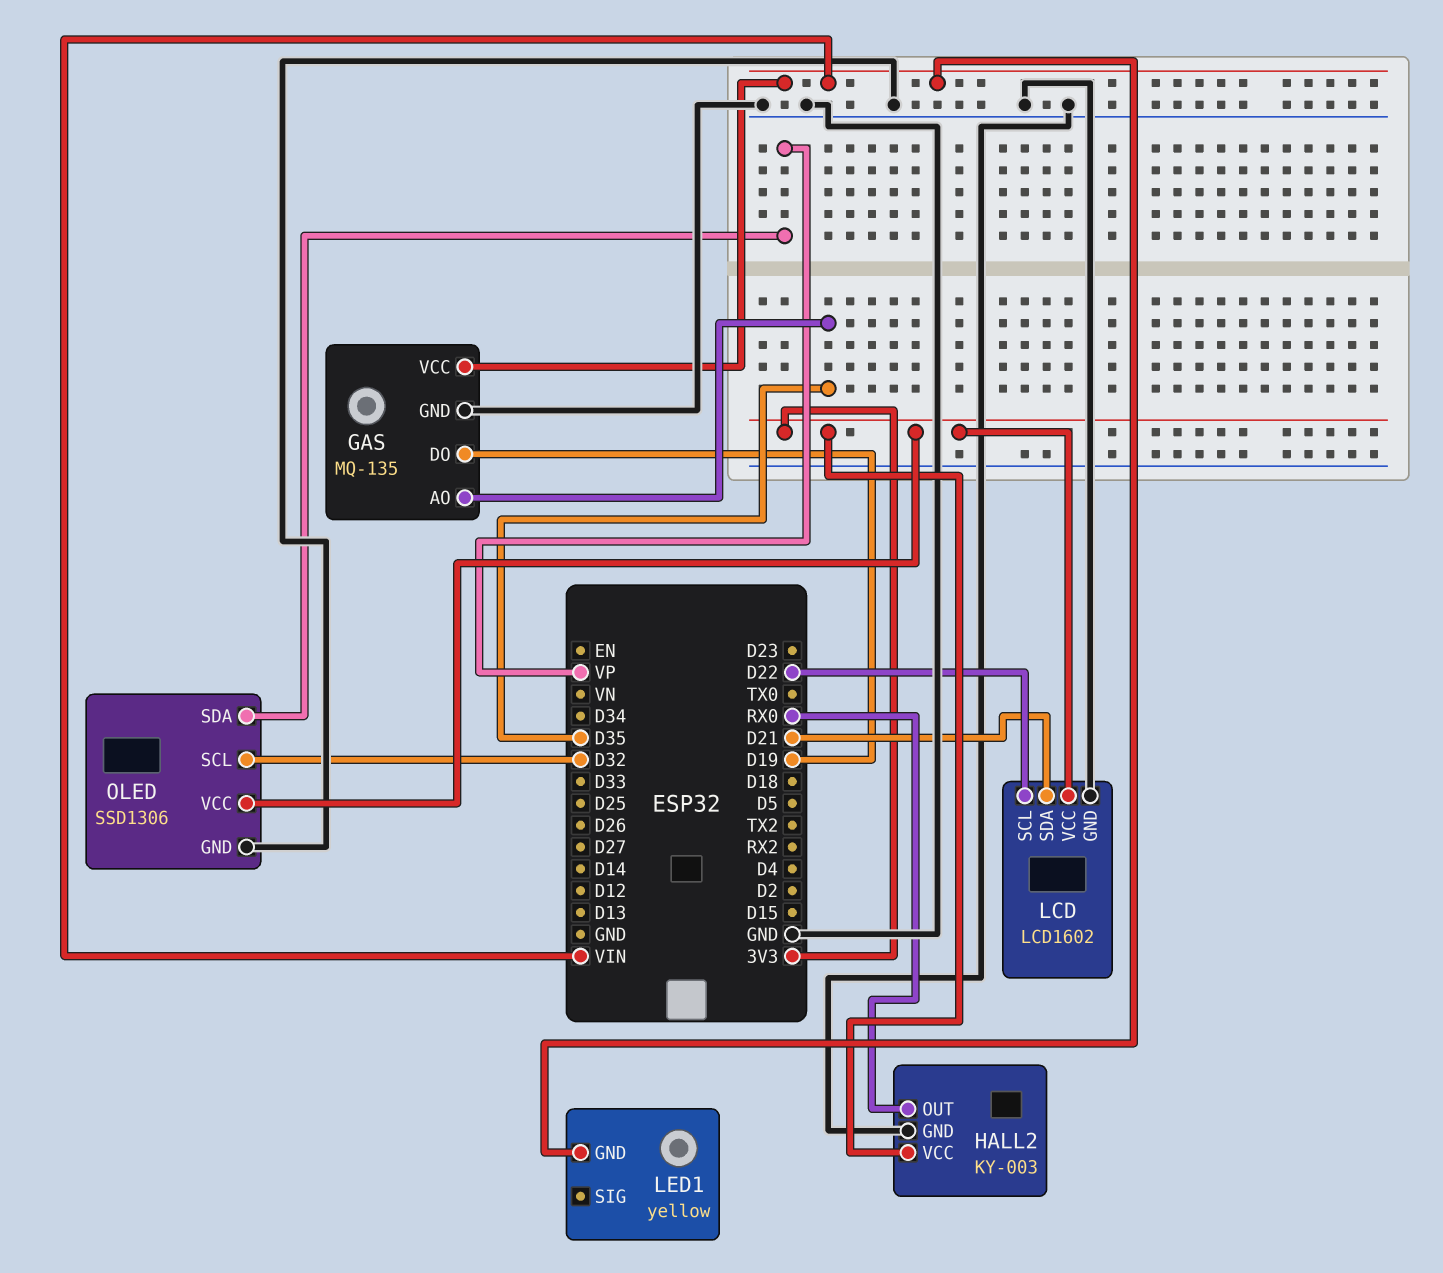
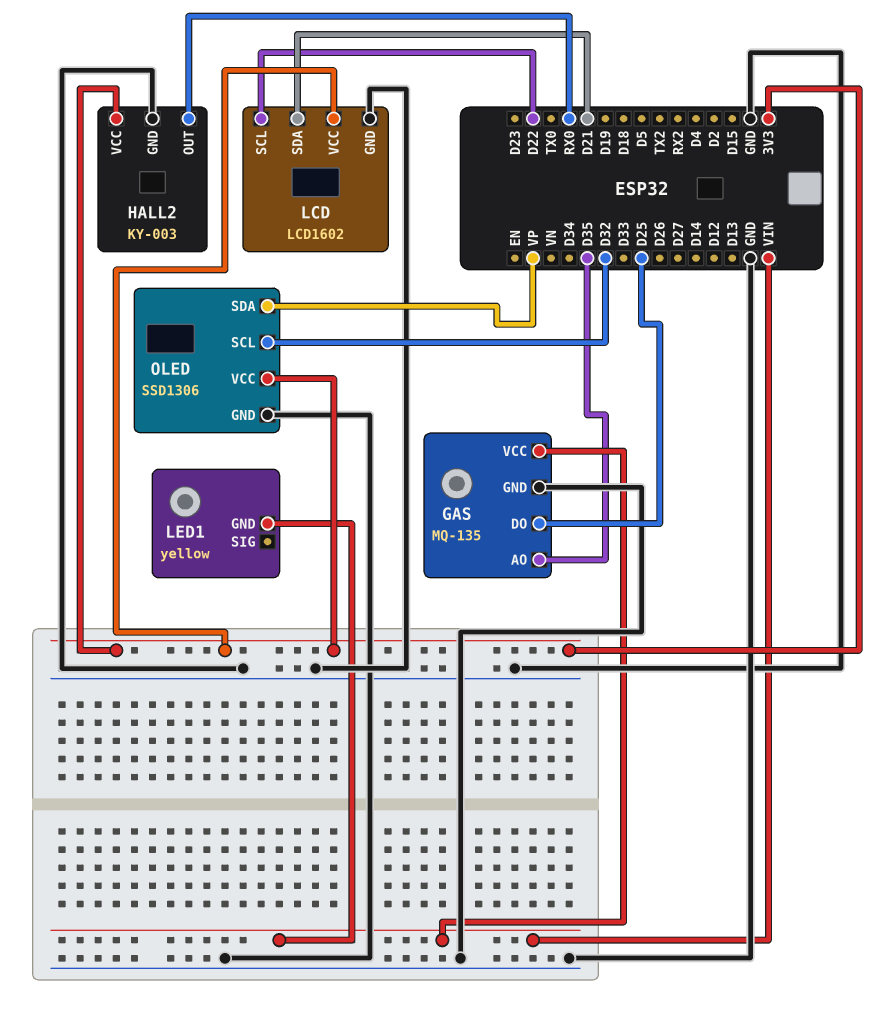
GAS pin DO: D19 -> D25

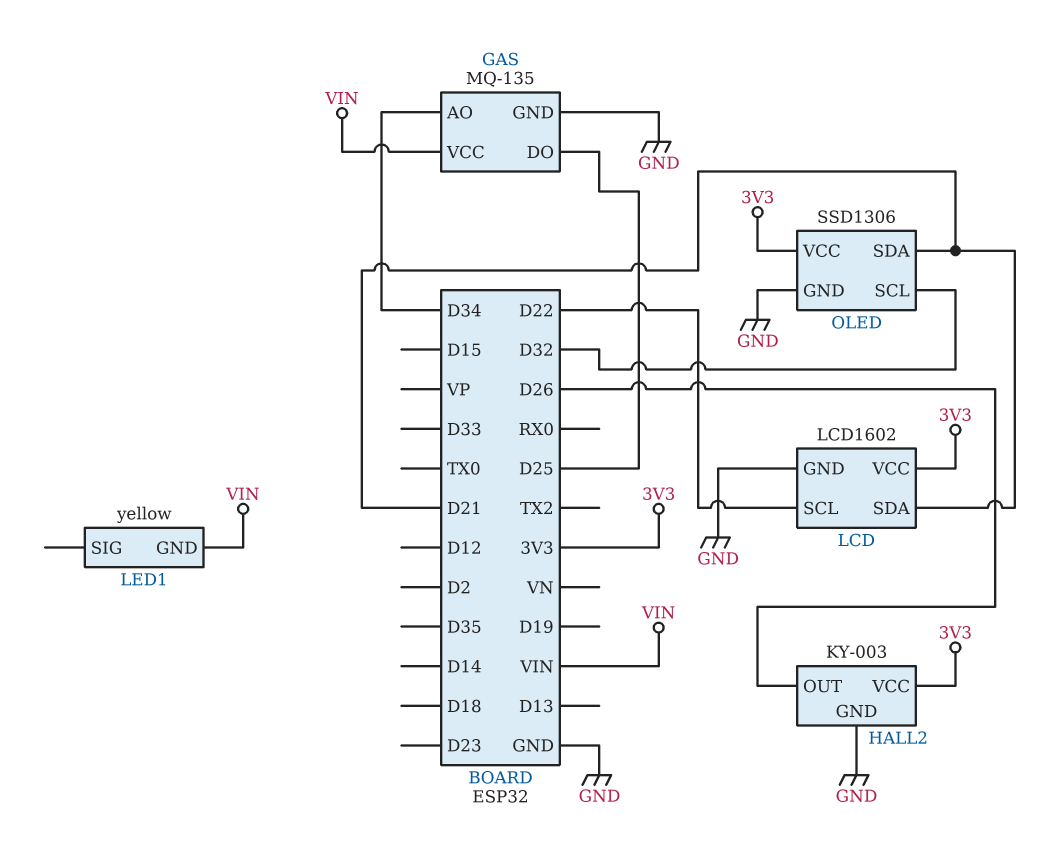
GAS pin AO: D35 -> D34
HALL2 pin OUT: RX0 -> D26
OLED pin SDA: VP -> D21

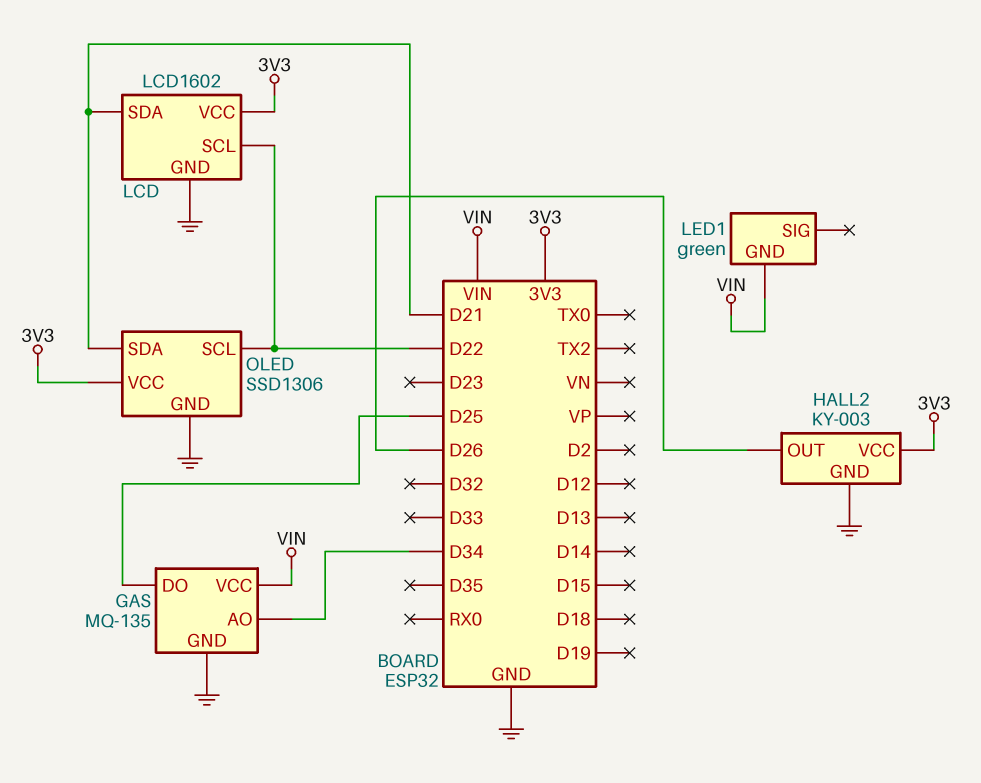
LED1: yellow -> green
OLED pin SCL: D32 -> D22

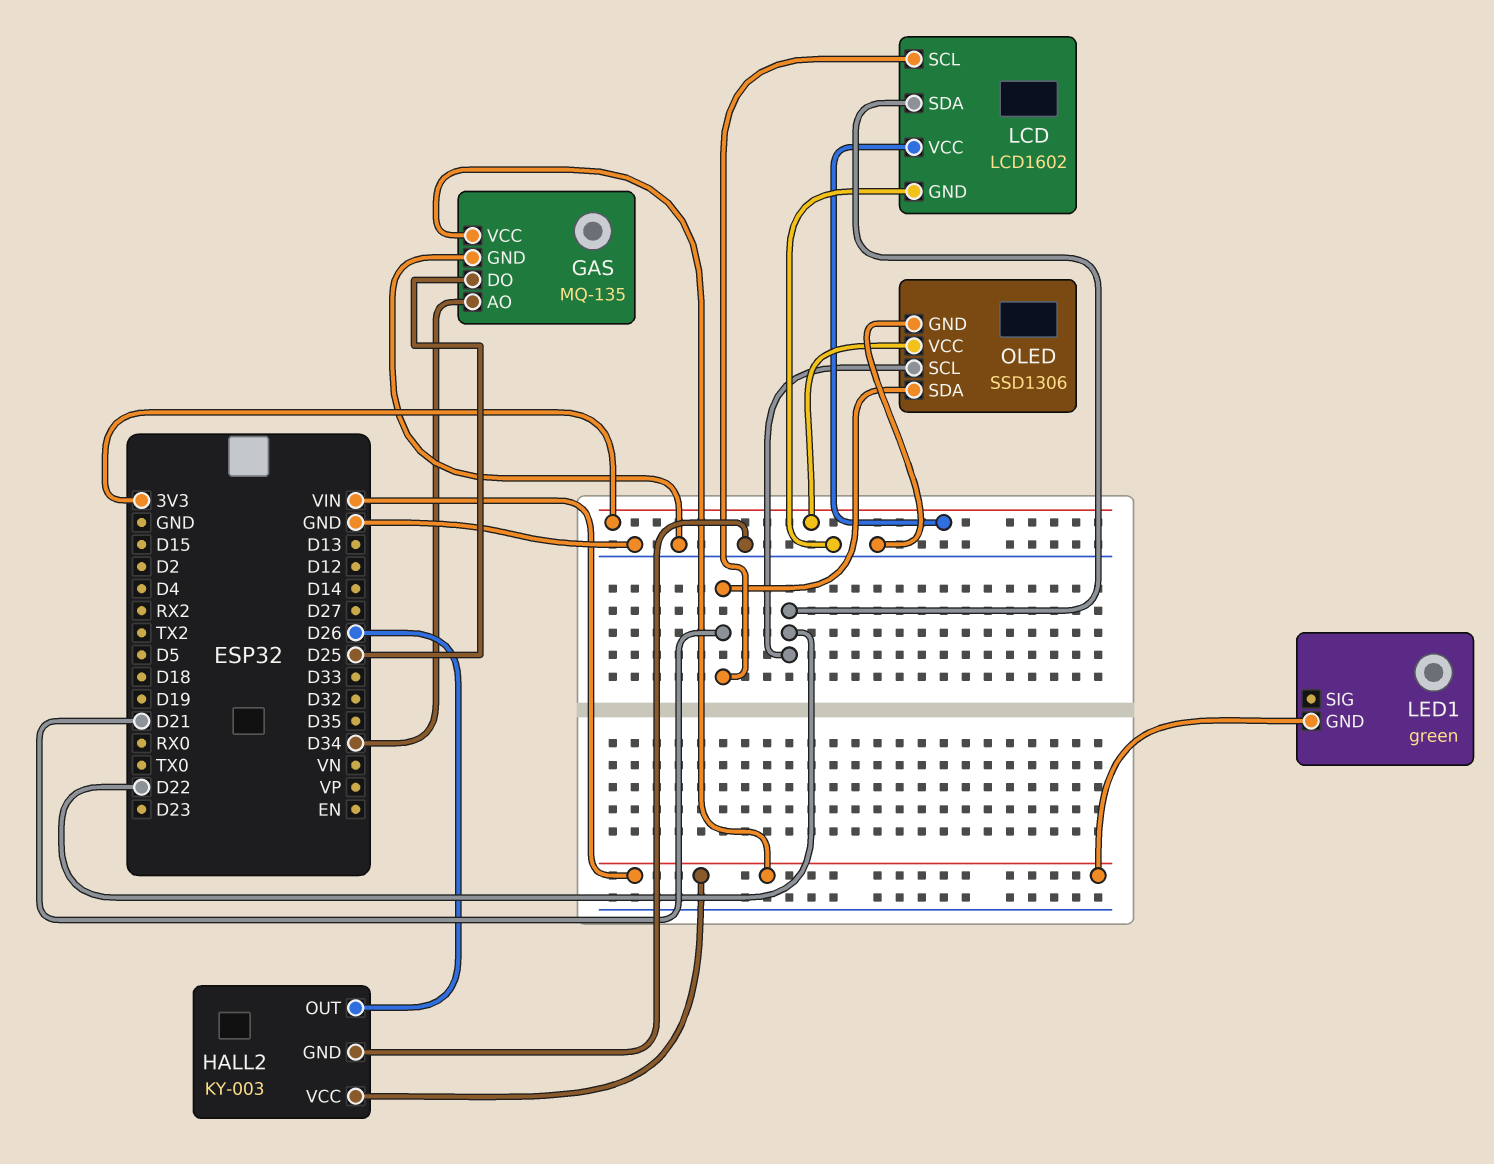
HALL2 pin VCC: 3V3 -> VIN
LCD pin SCL: D22 -> D21
LCD pin SDA: D21 -> D22

